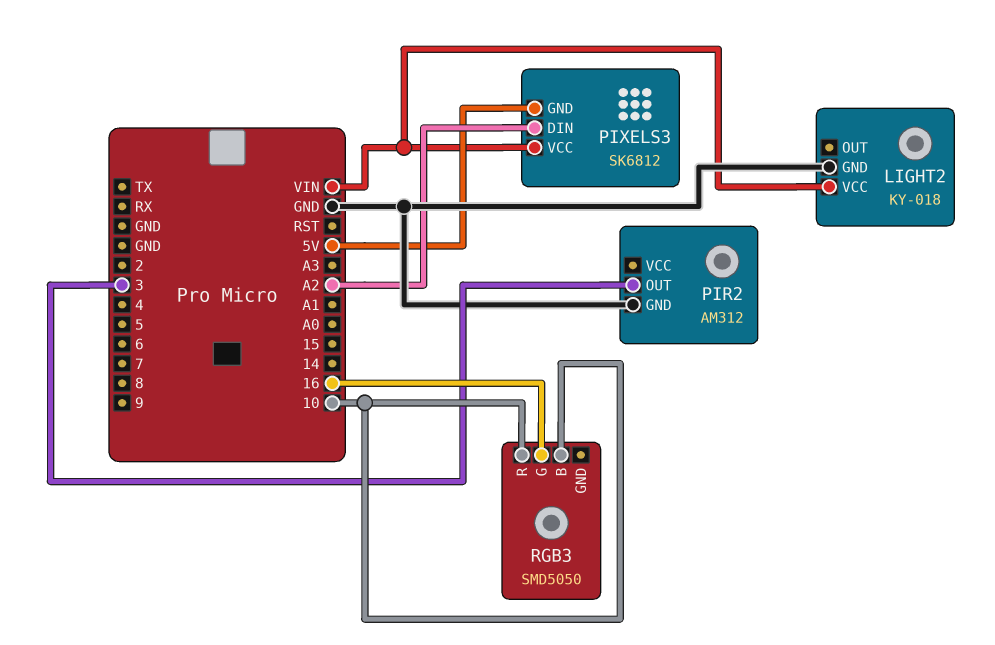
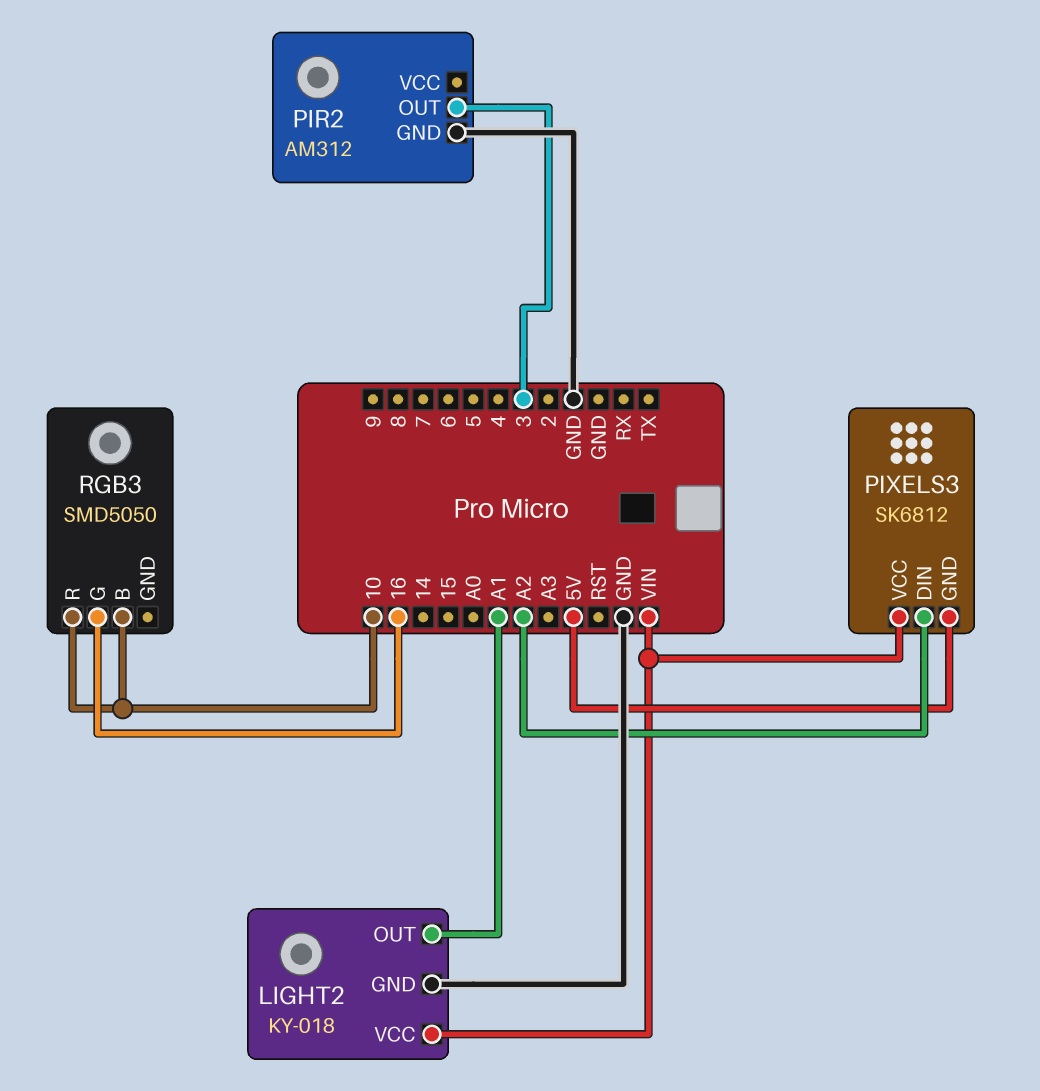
LIGHT2 pin OUT: none -> A1

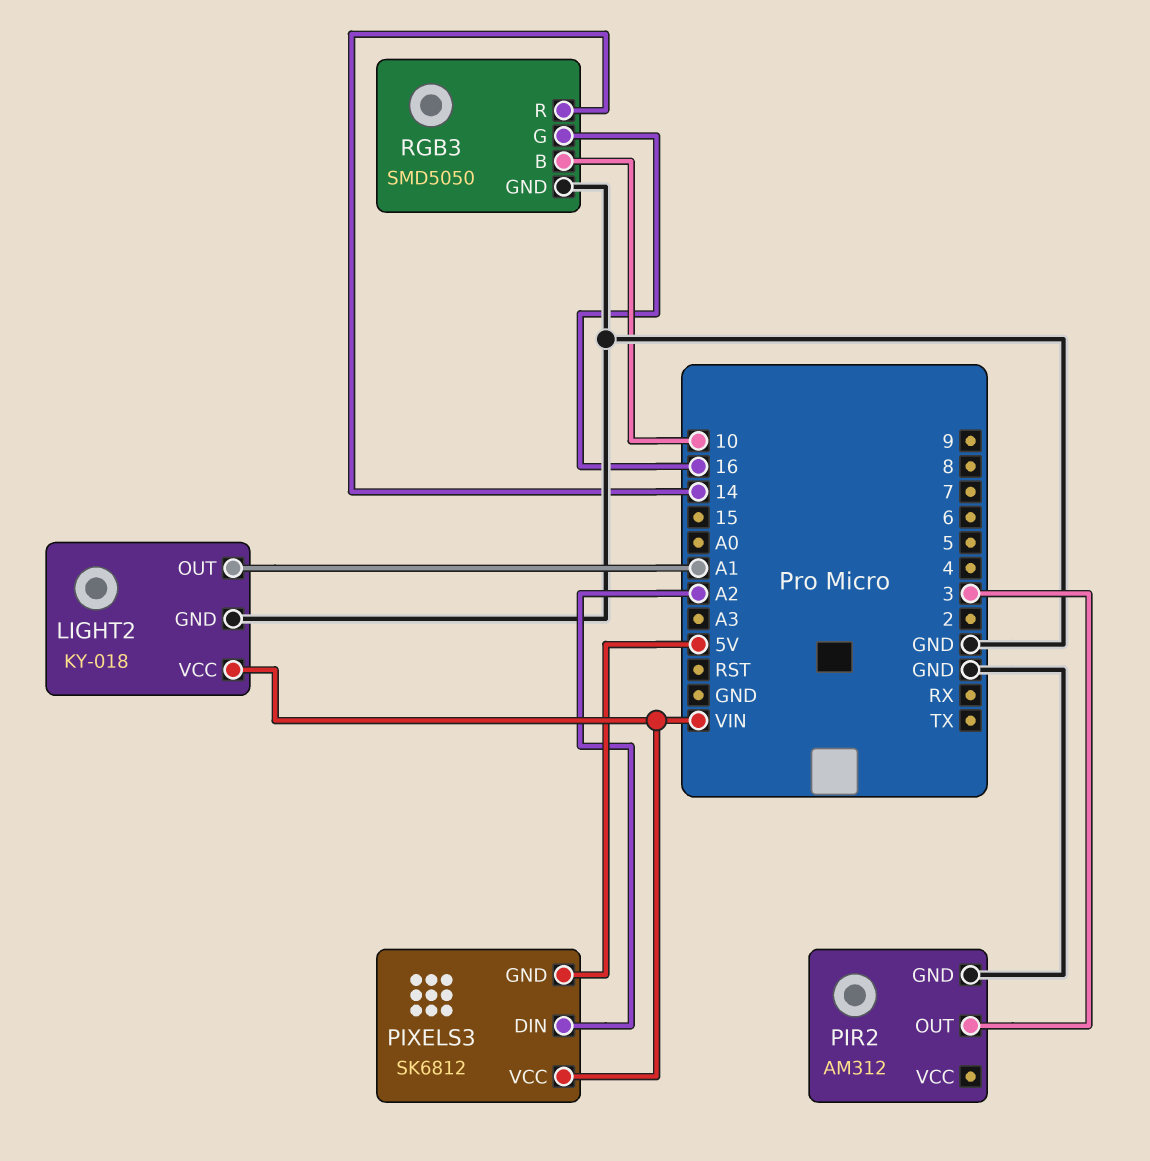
RGB3 pin GND: none -> GND
RGB3 pin R: 10 -> 14

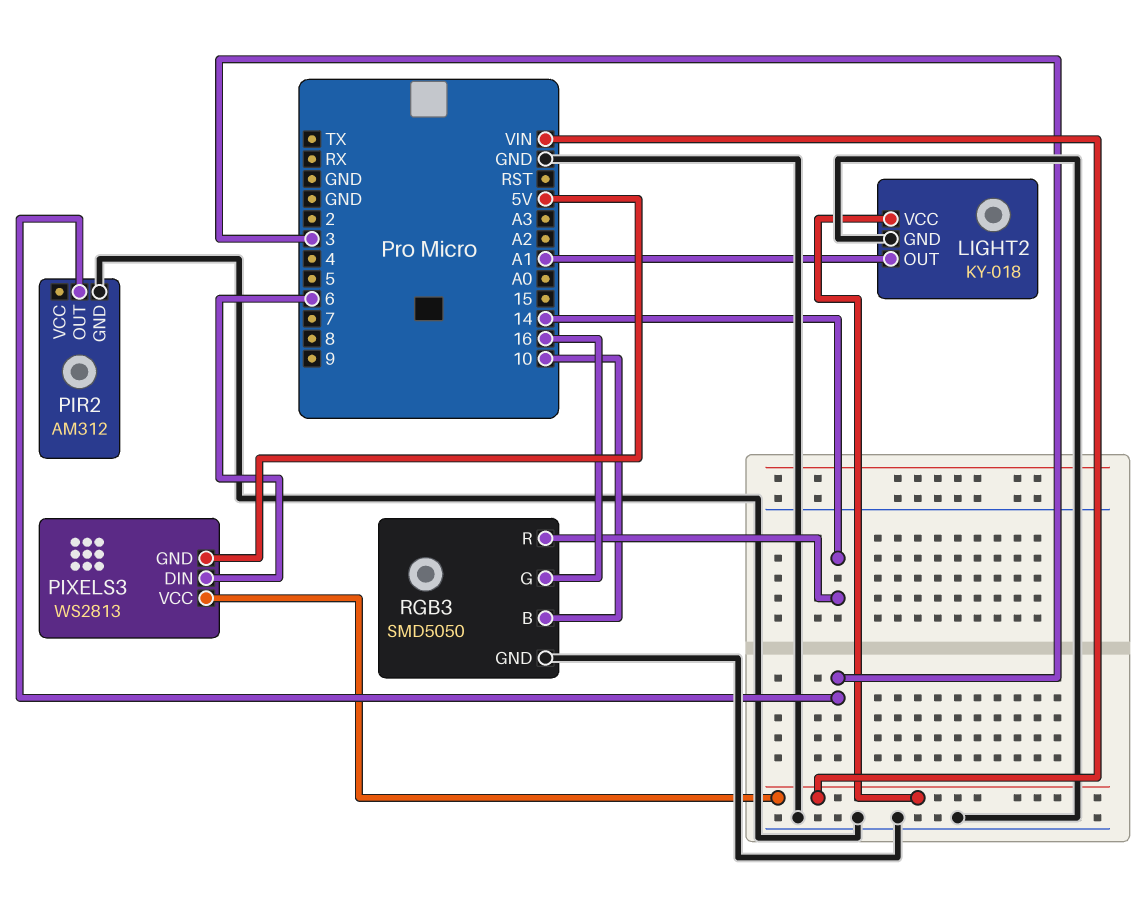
PIXELS3: SK6812 -> WS2813
PIXELS3 pin DIN: A2 -> 6

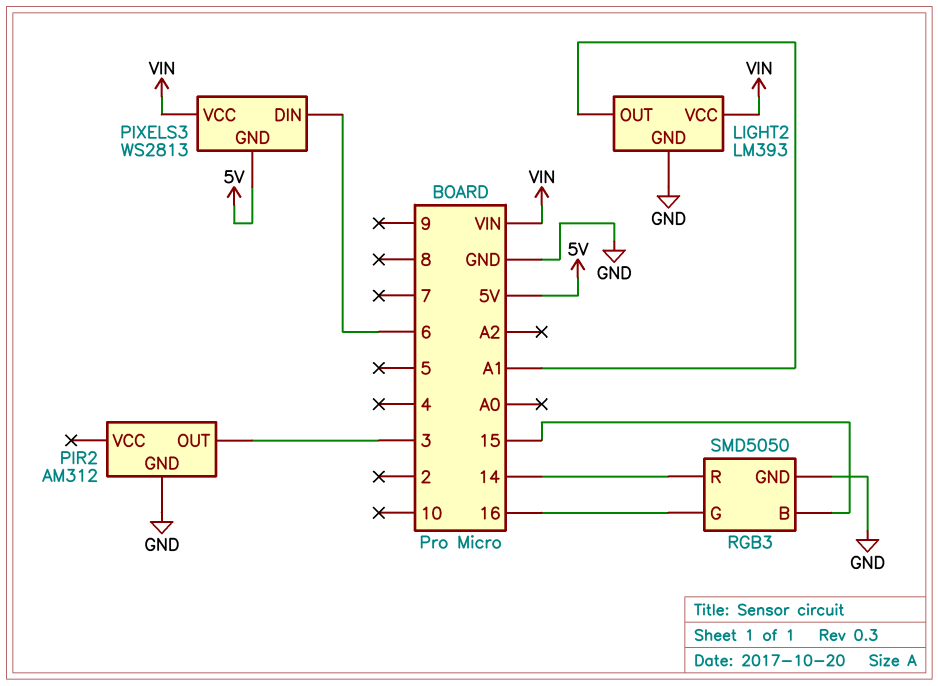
LIGHT2: KY-018 -> LM393
RGB3 pin B: 10 -> 15

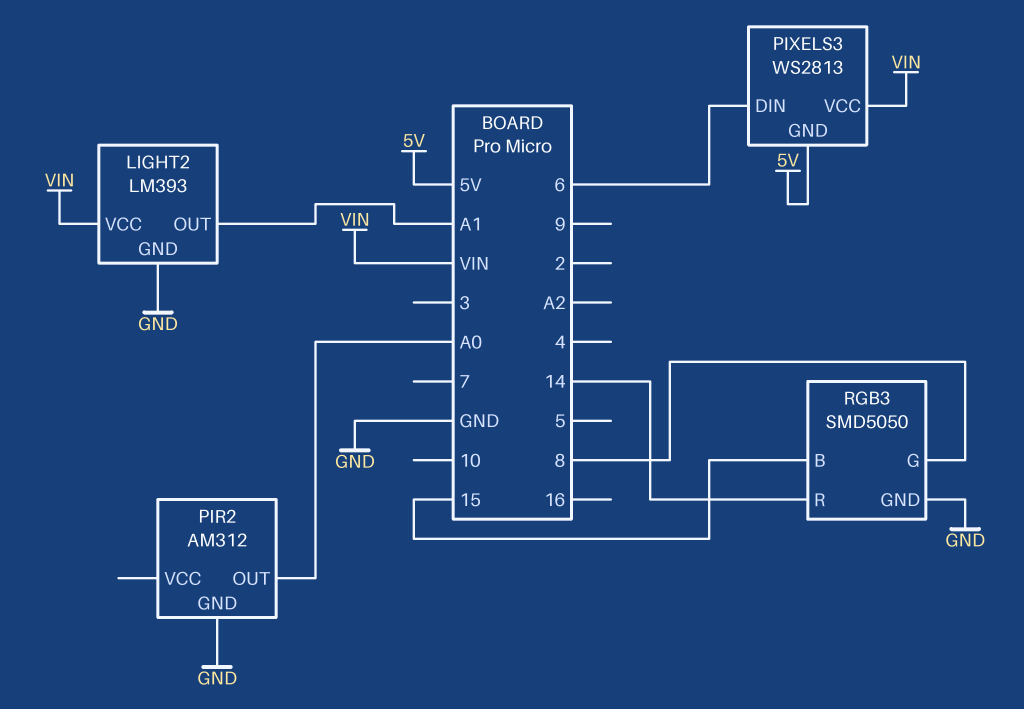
PIR2 pin OUT: 3 -> A0
RGB3 pin G: 16 -> 8

